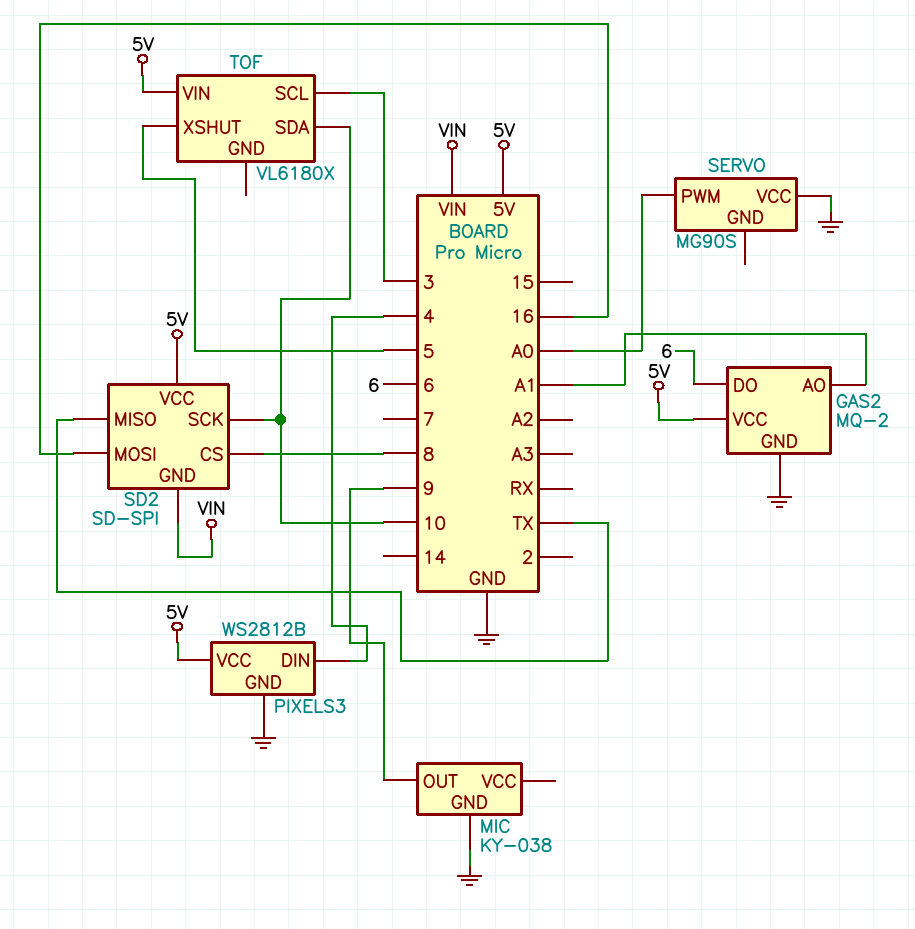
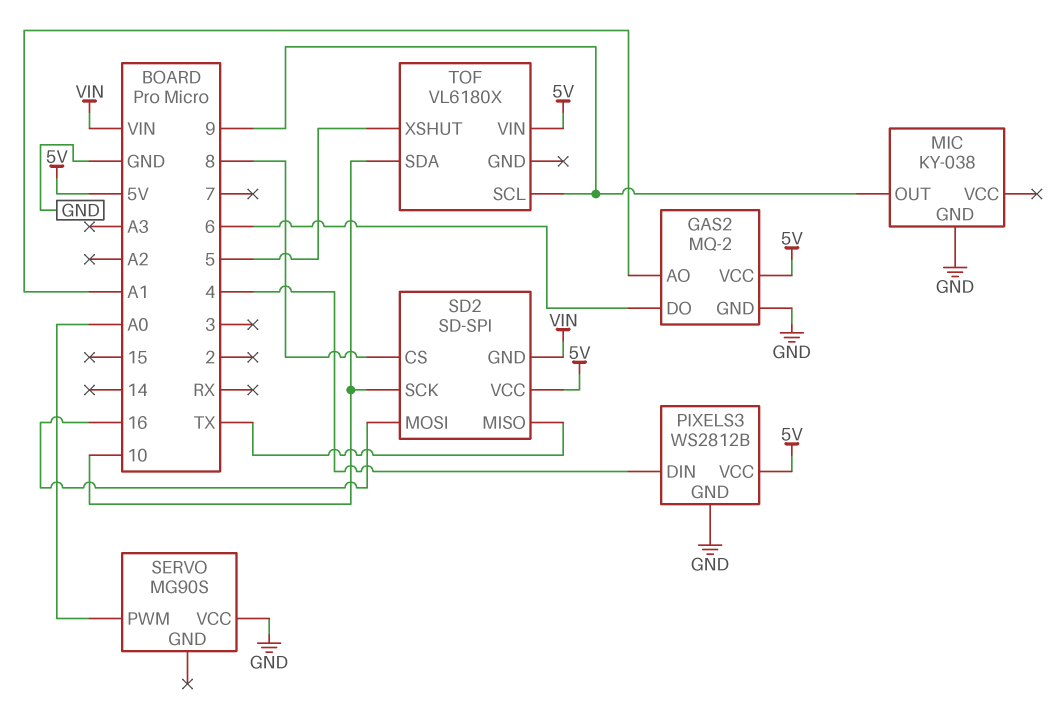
TOF pin SCL: 3 -> 9

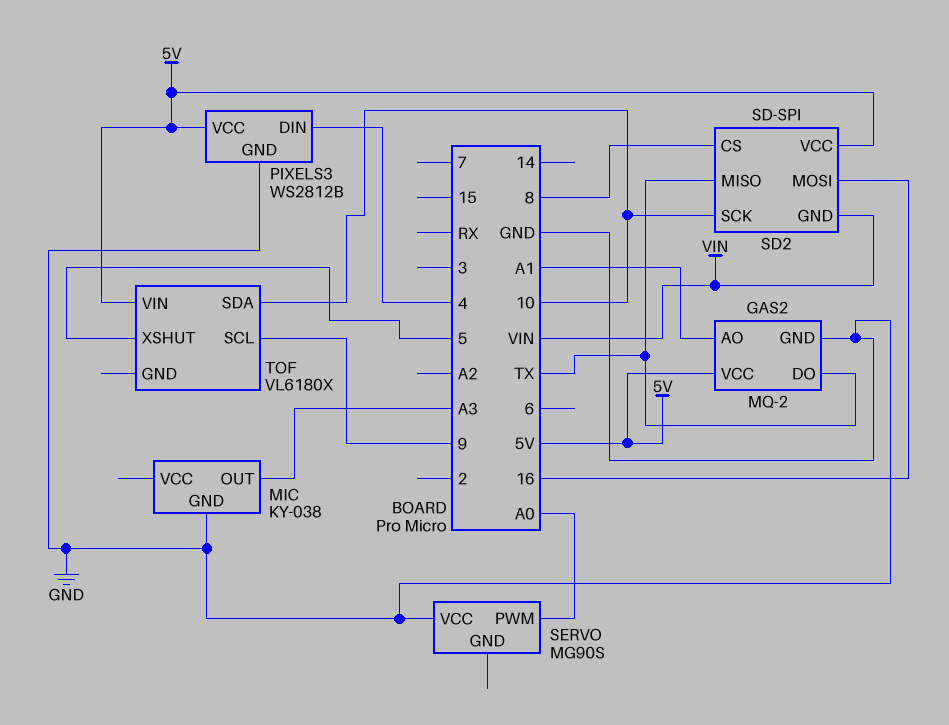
GAS2 pin DO: 6 -> TX
MIC pin OUT: 9 -> A3

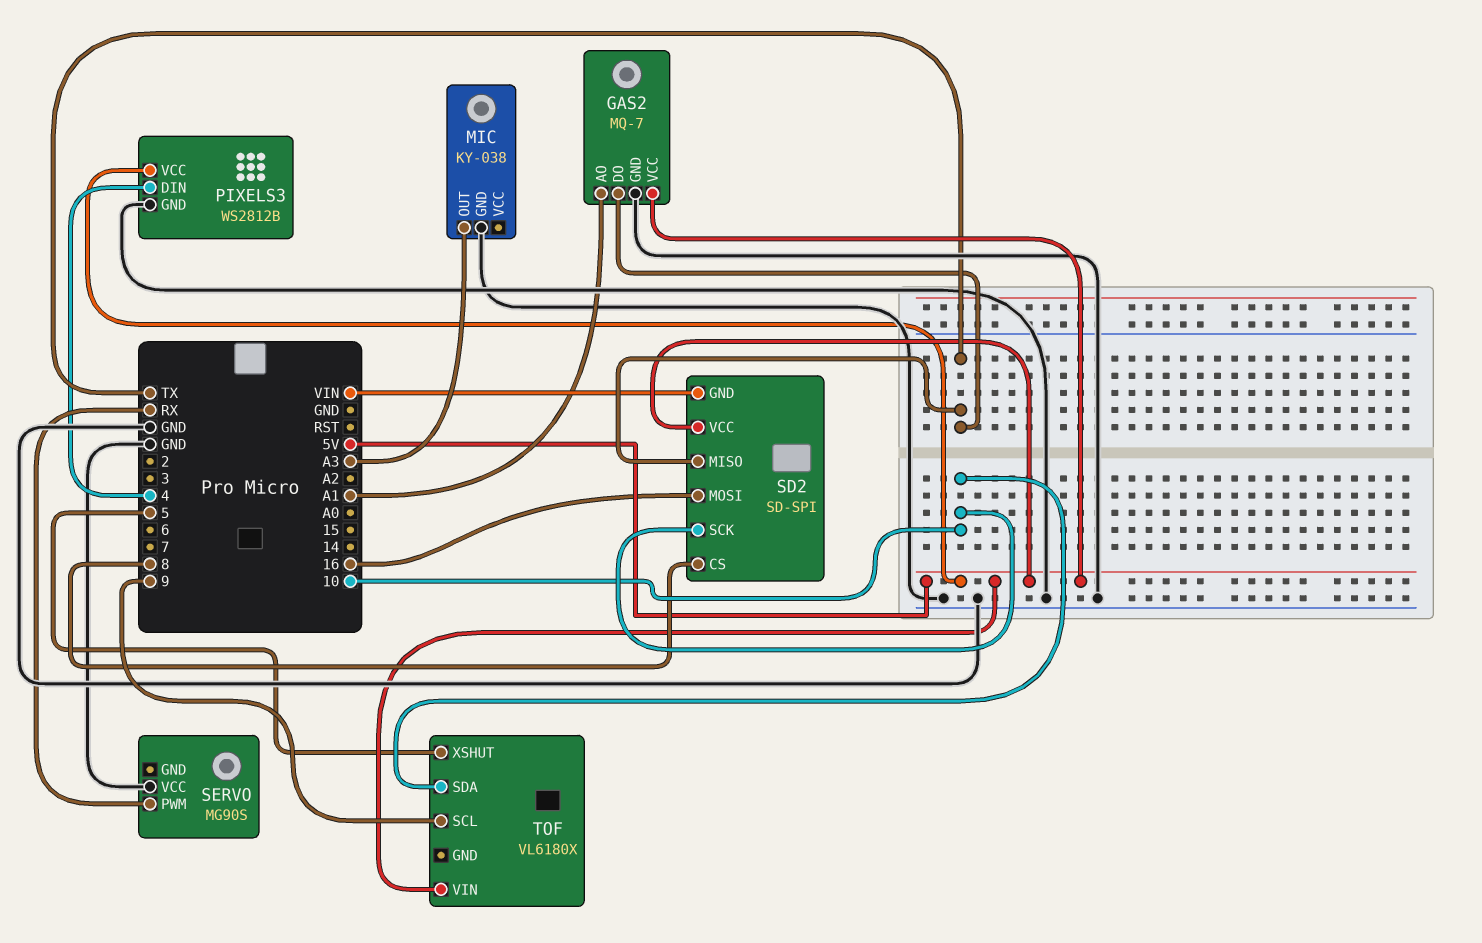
GAS2: MQ-2 -> MQ-7
SERVO pin PWM: A0 -> RX

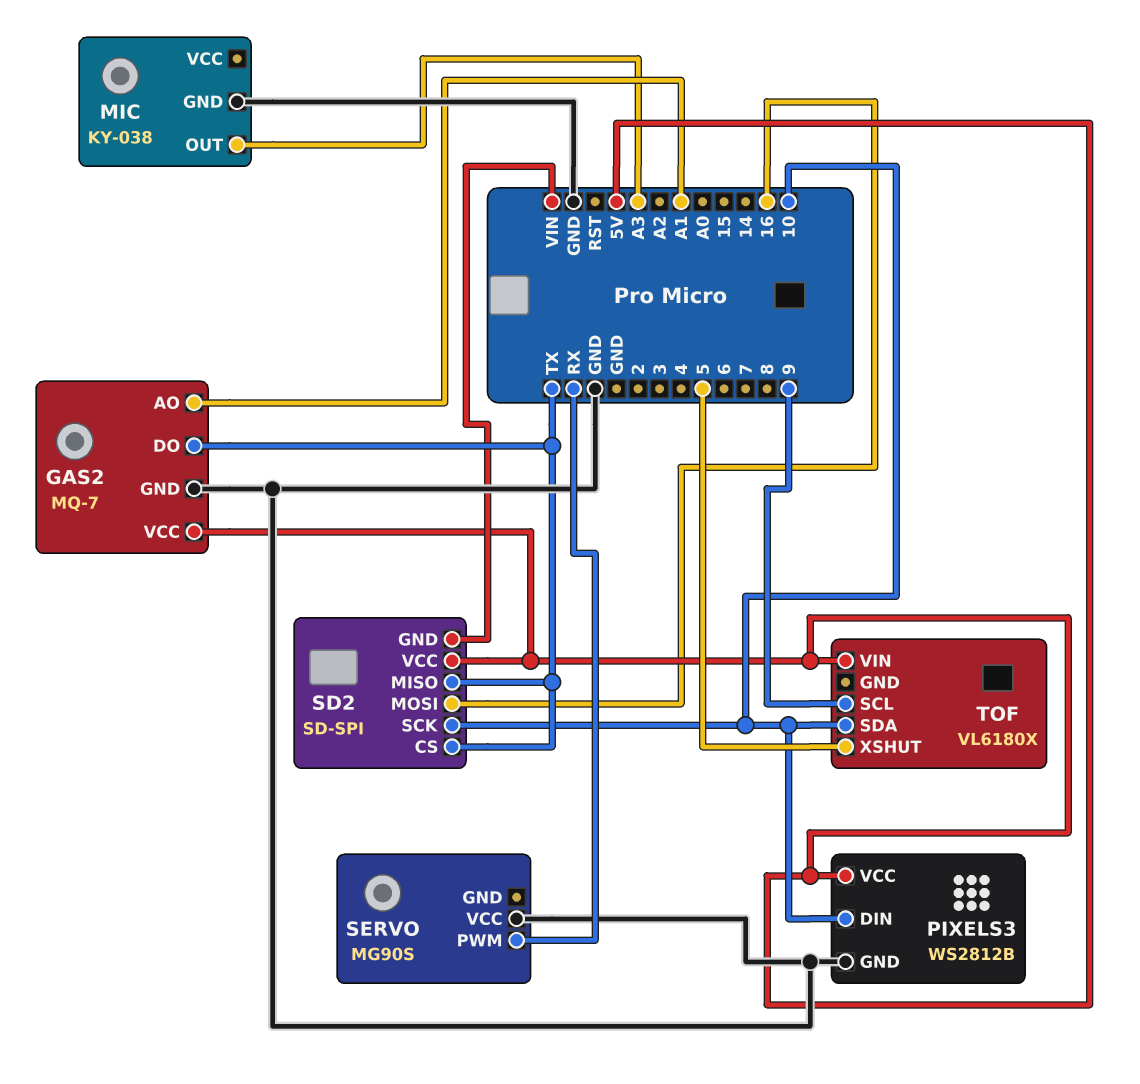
PIXELS3 pin DIN: 4 -> 10
SD2 pin CS: 8 -> TX

